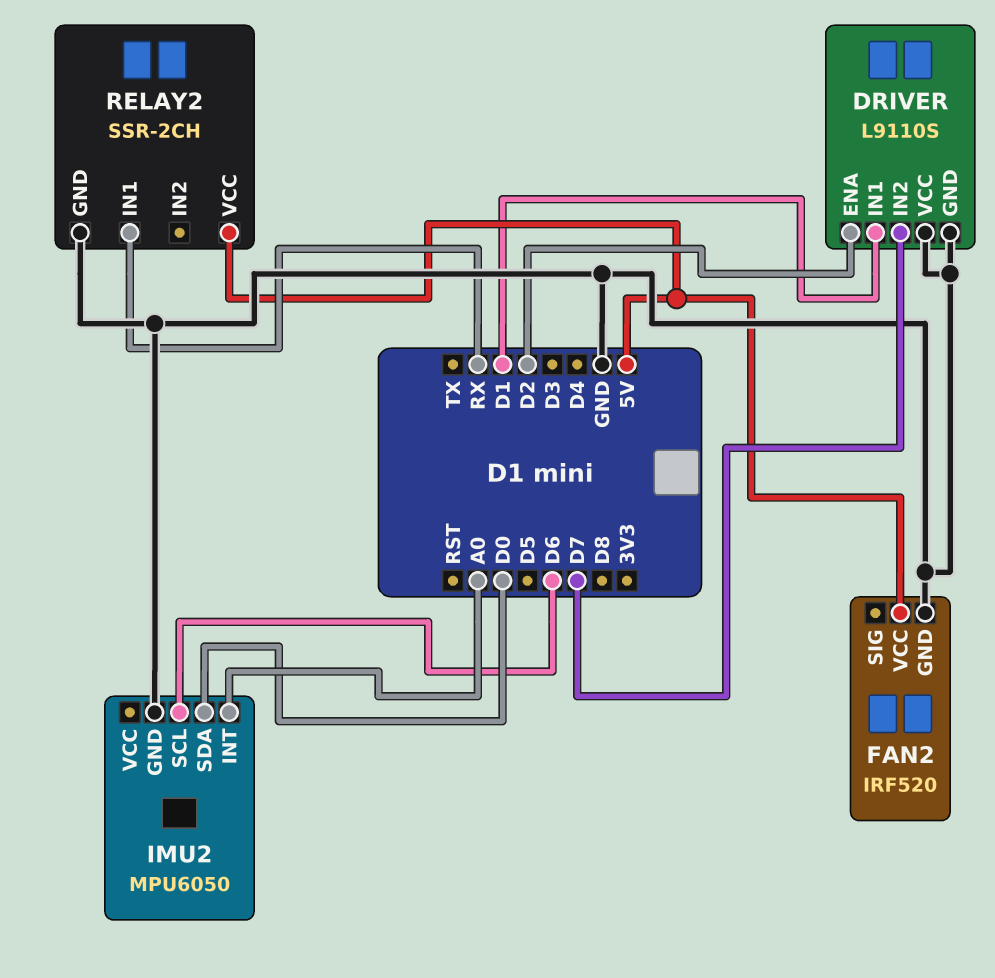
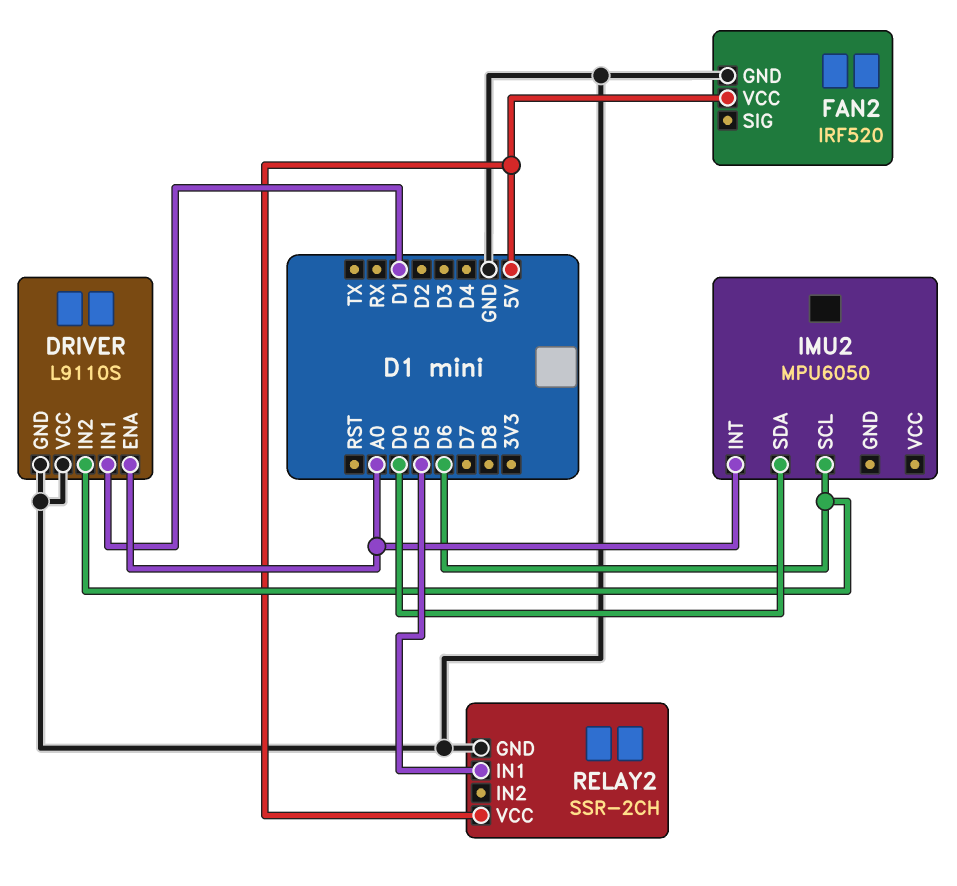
DRIVER pin ENA: D2 -> A0
DRIVER pin IN2: D7 -> D6
IMU2 pin GND: GND -> none
RELAY2 pin IN1: RX -> D5

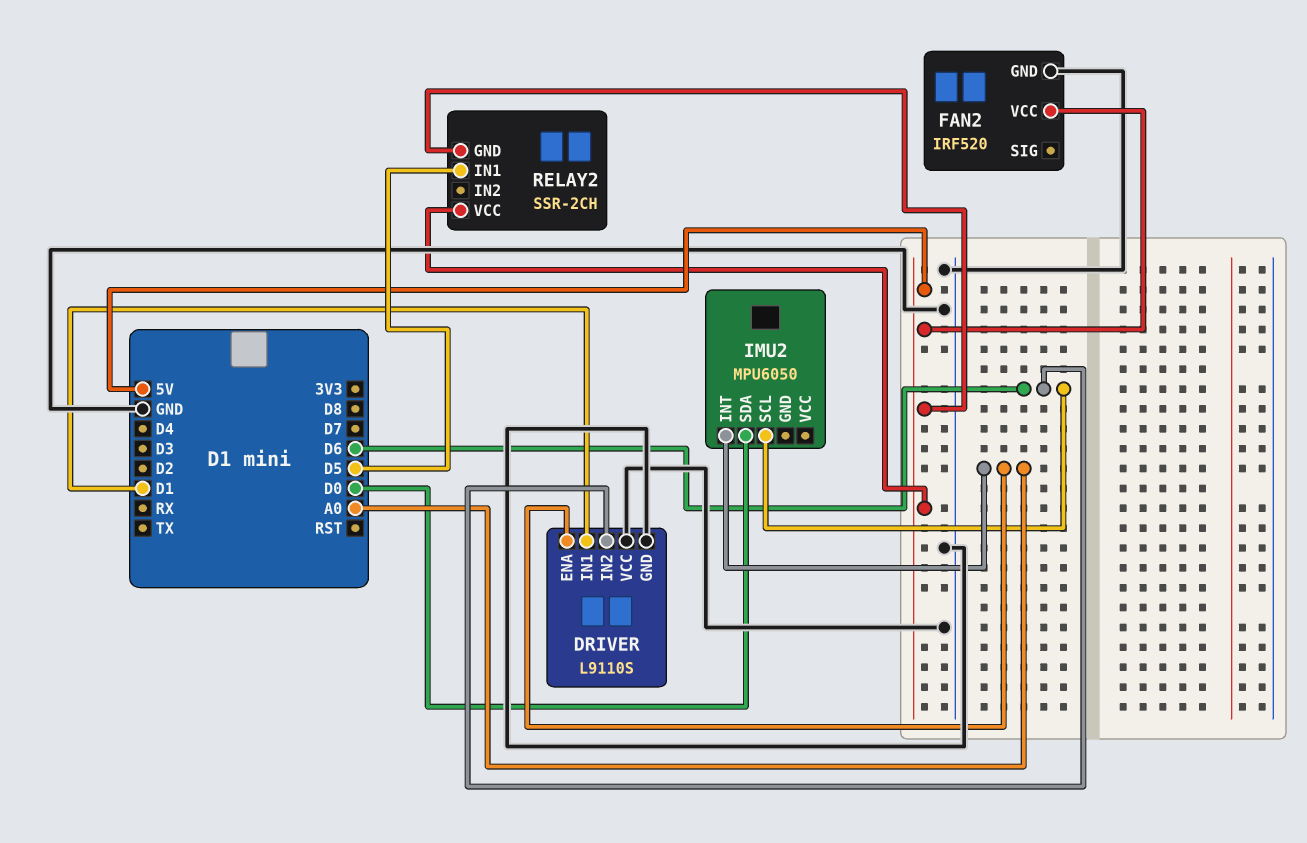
RELAY2 pin GND: GND -> 5V

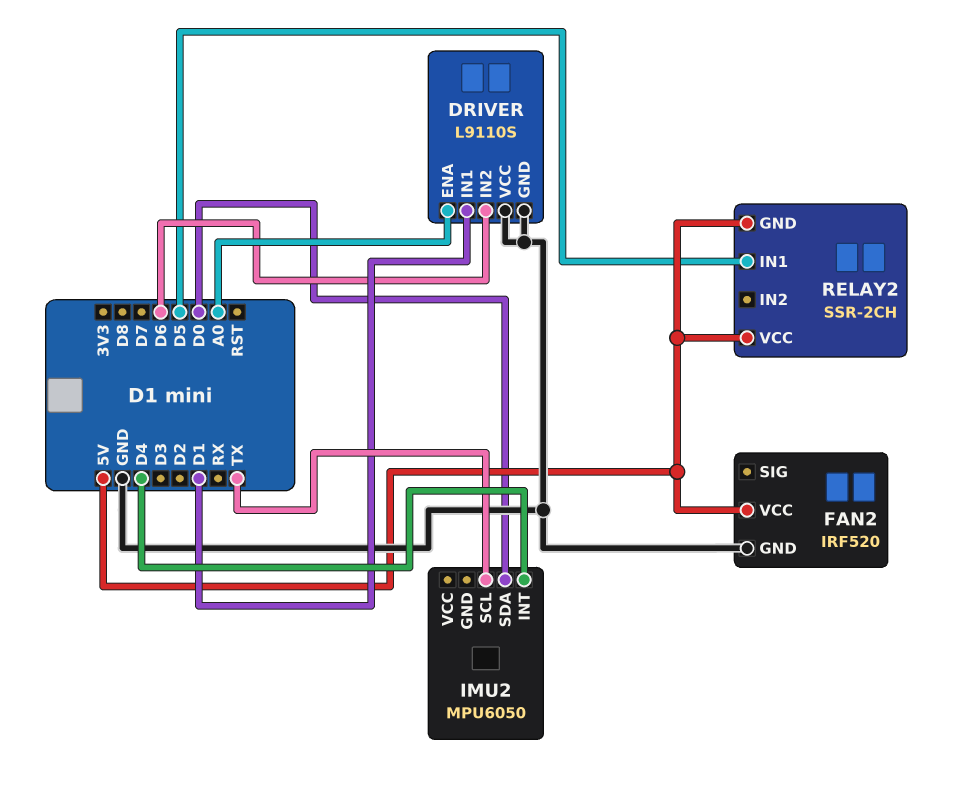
IMU2 pin INT: A0 -> D4
IMU2 pin SCL: D6 -> TX

